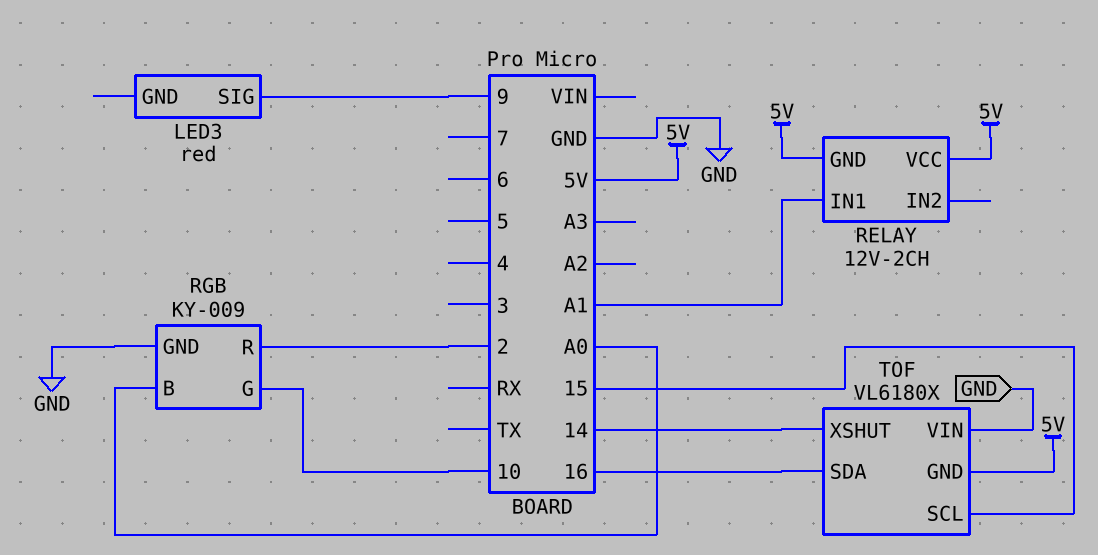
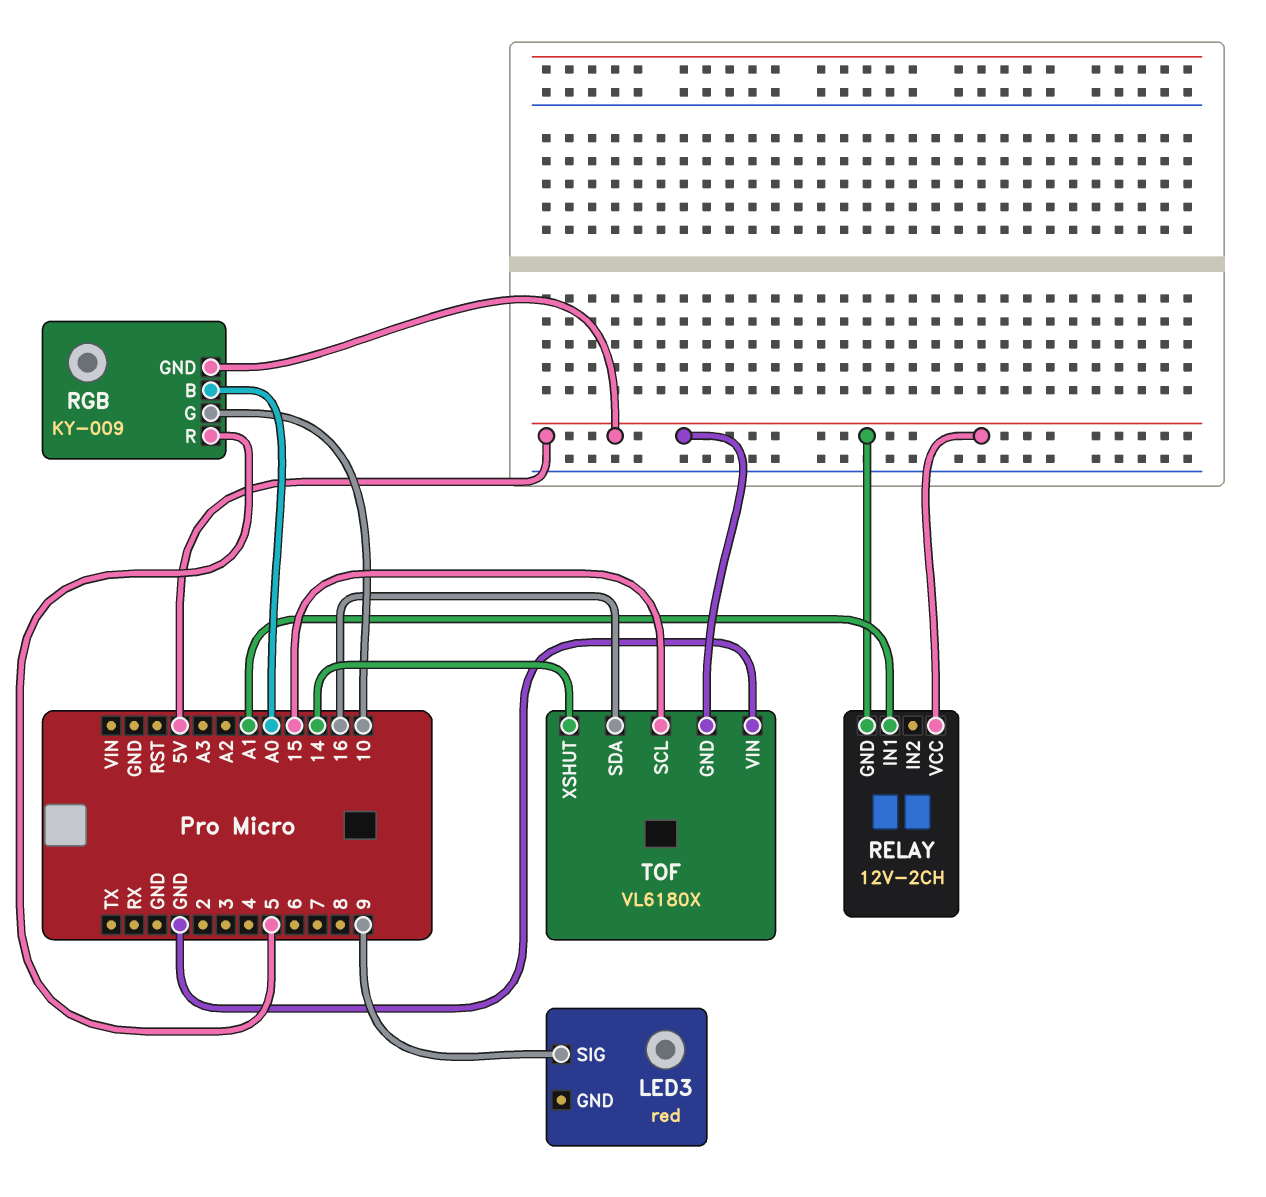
RGB pin GND: GND -> 5V
RGB pin R: 2 -> 5

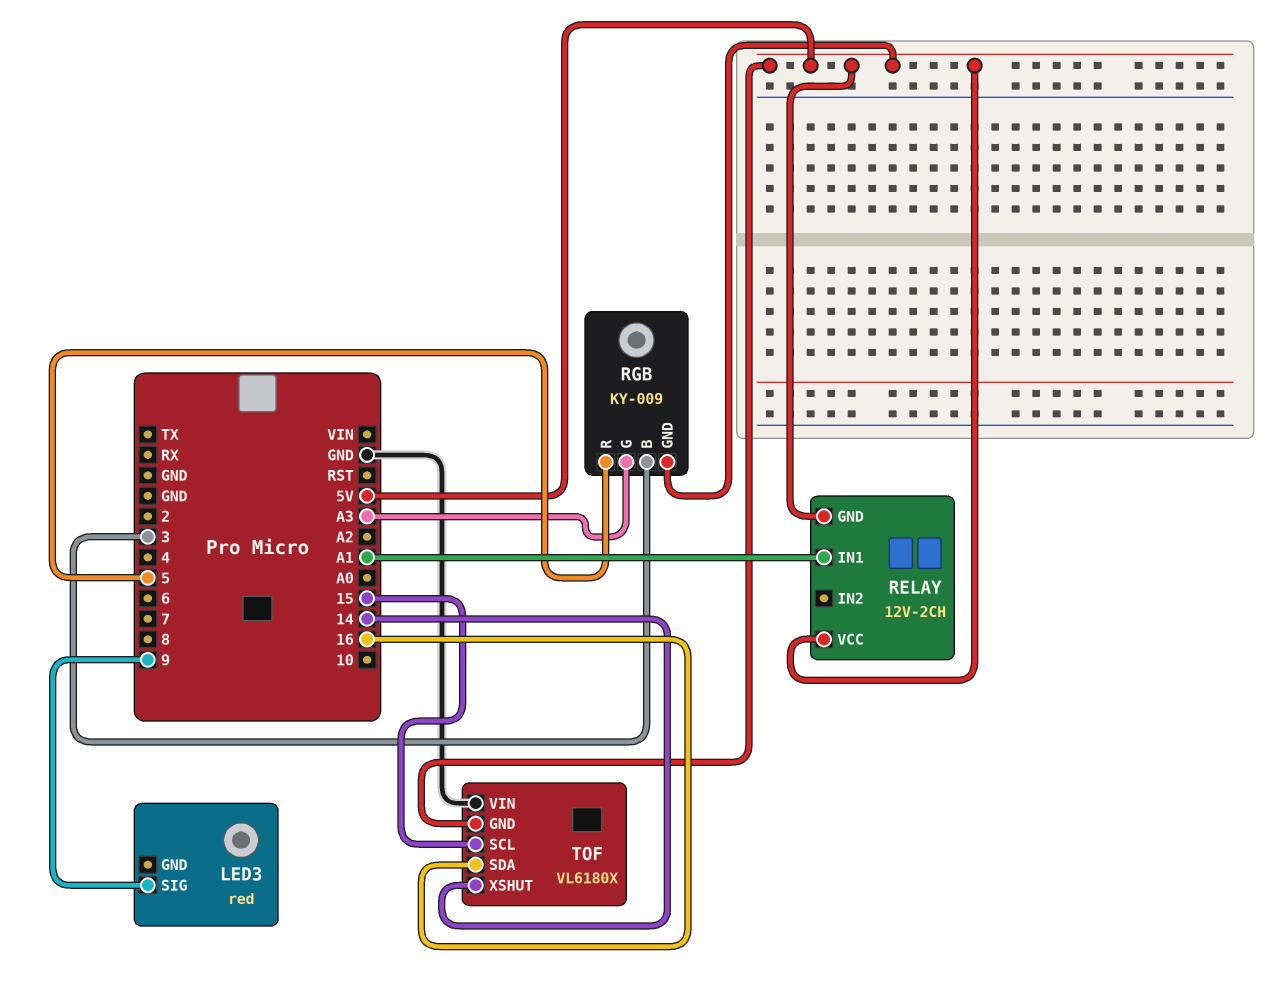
RGB pin B: A0 -> 3
RGB pin G: 10 -> A3

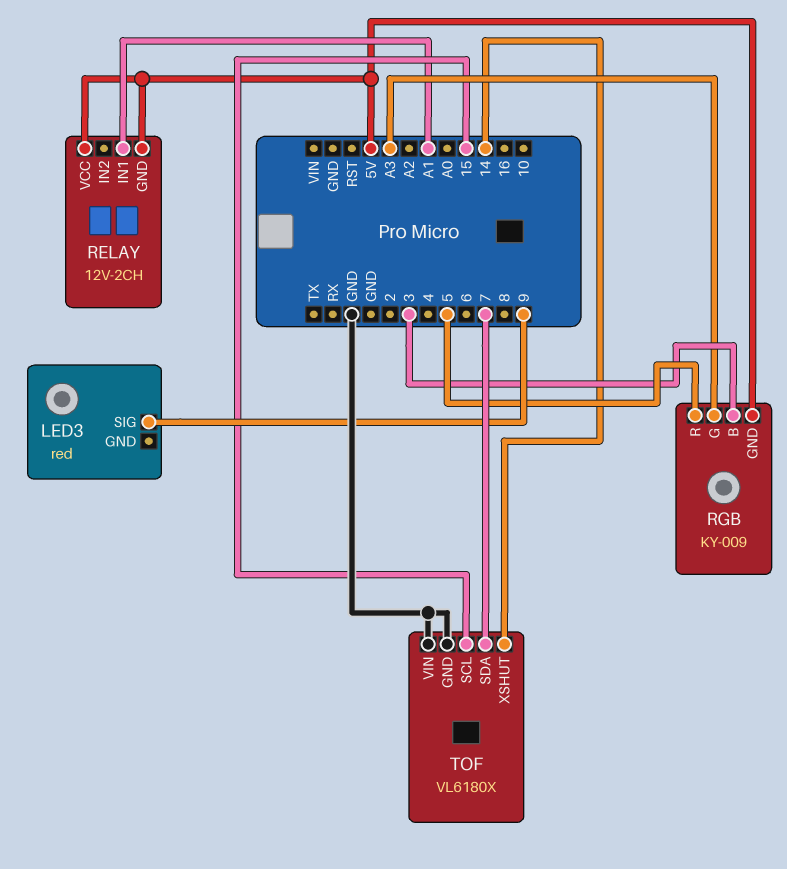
TOF pin GND: 5V -> GND
TOF pin SDA: 16 -> 7

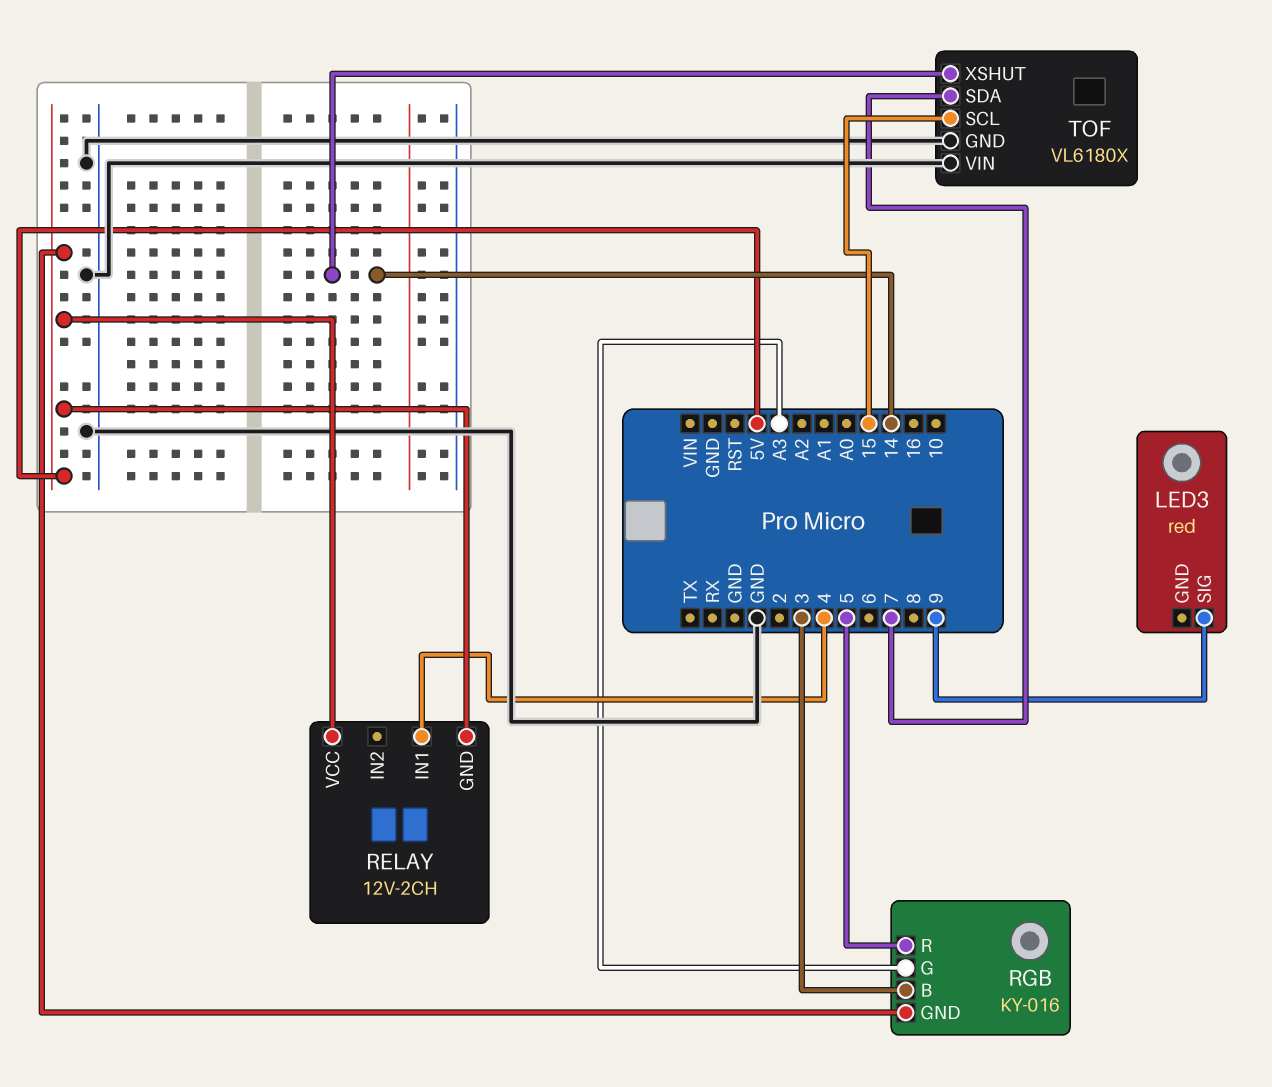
RELAY pin IN1: A1 -> 4
RGB: KY-009 -> KY-016

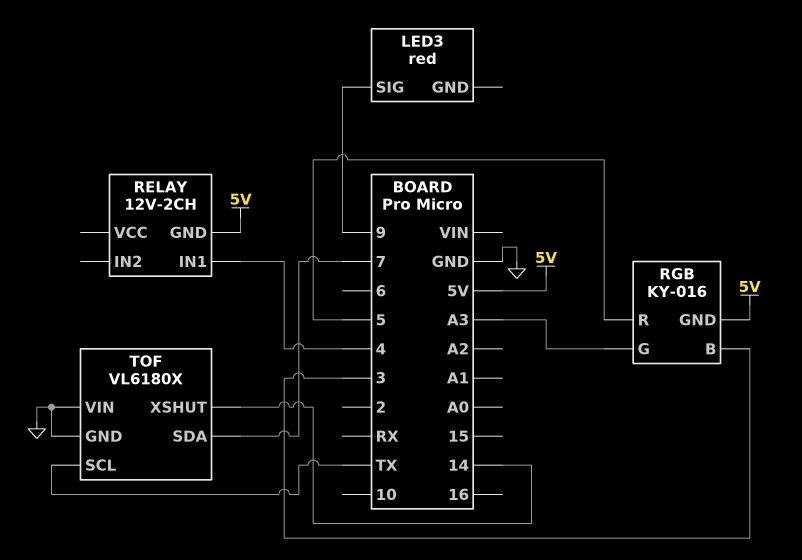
RELAY pin VCC: 5V -> none
TOF pin SCL: 15 -> TX

